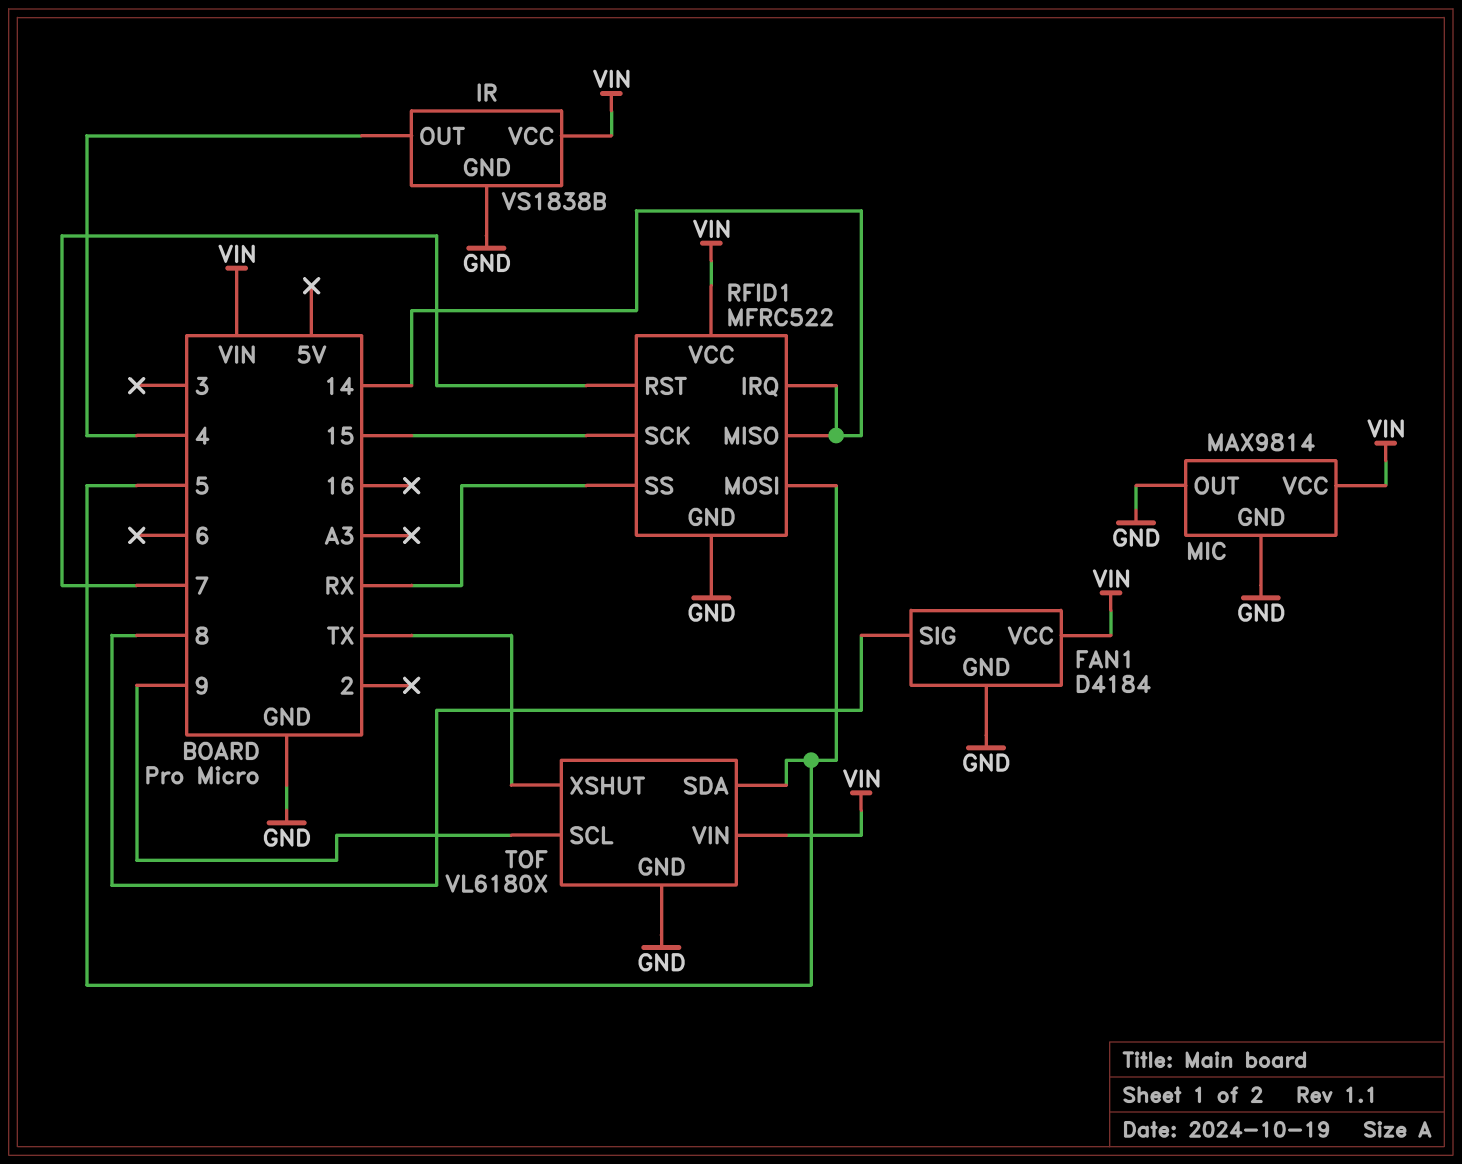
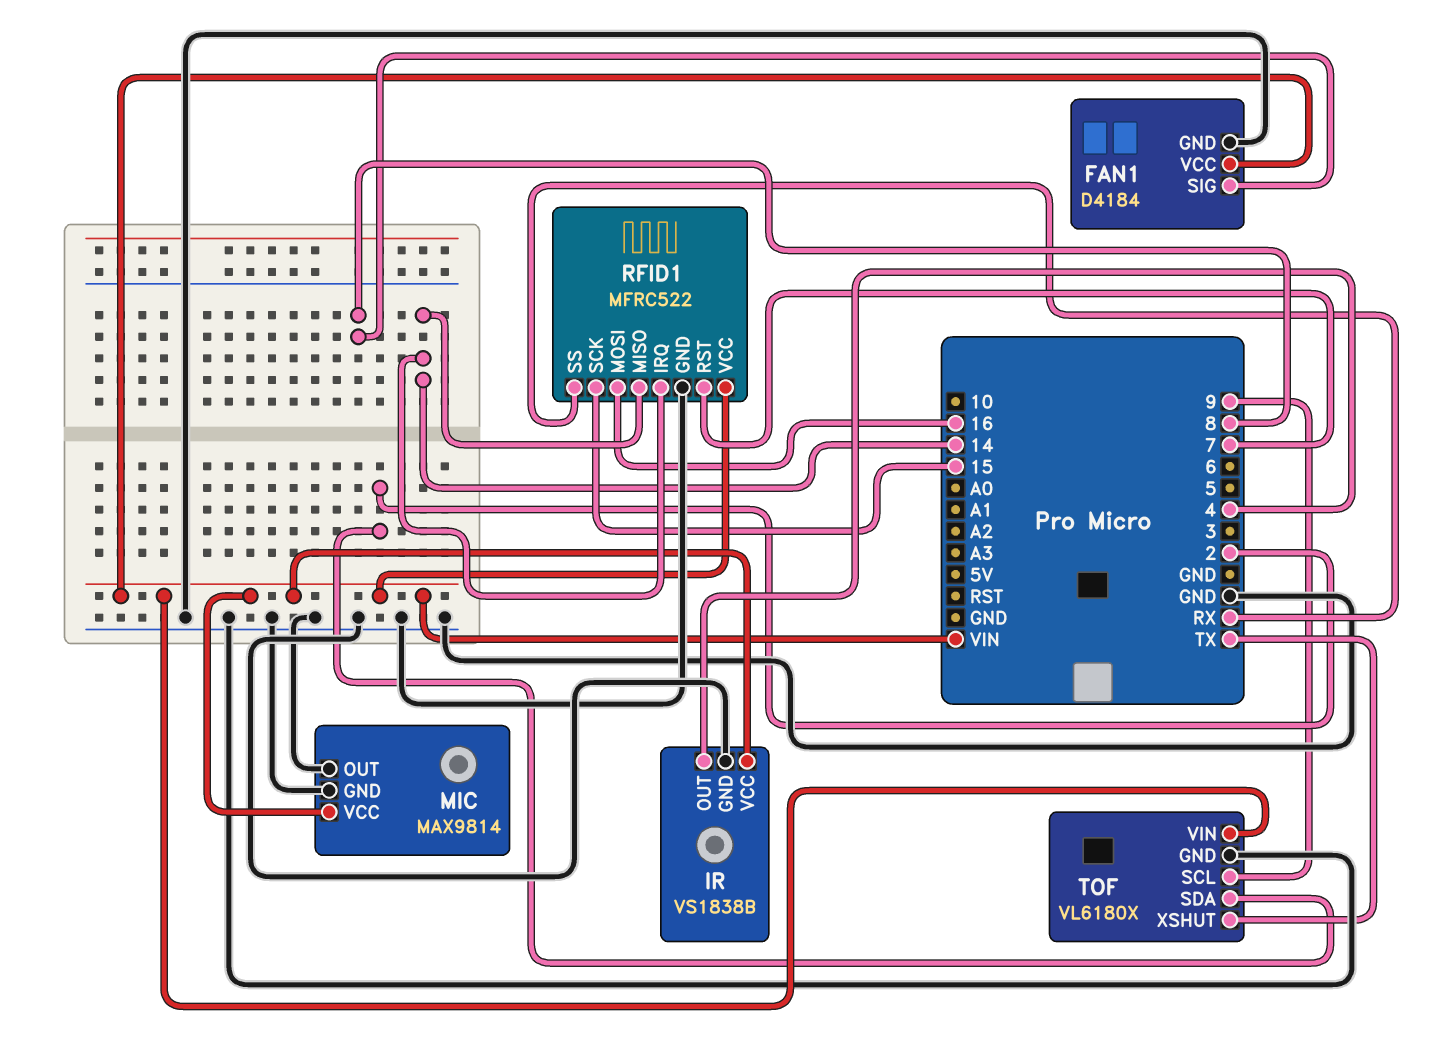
RFID1 pin MOSI: 5 -> 16
TOF pin SDA: 5 -> 2

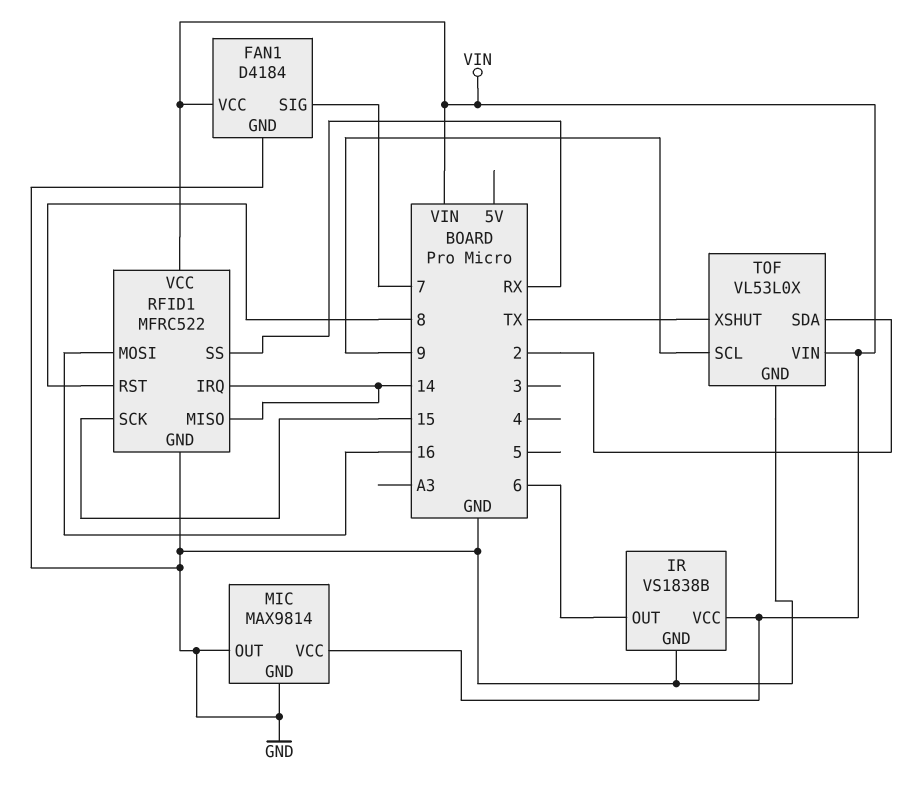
FAN1 pin SIG: 8 -> 7
IR pin OUT: 4 -> 6
RFID1 pin RST: 7 -> 8
TOF: VL6180X -> VL53L0X

